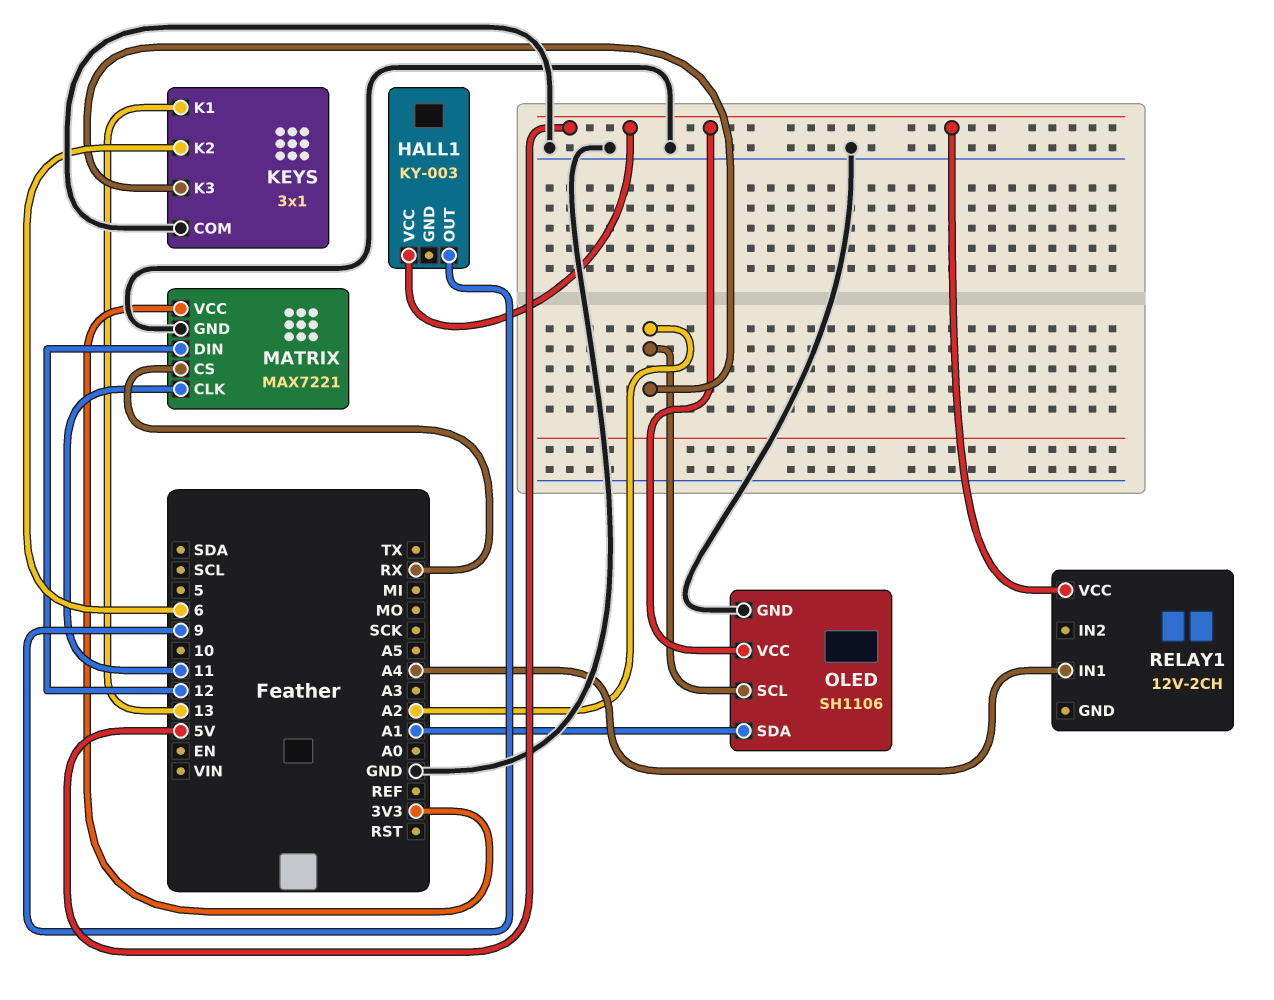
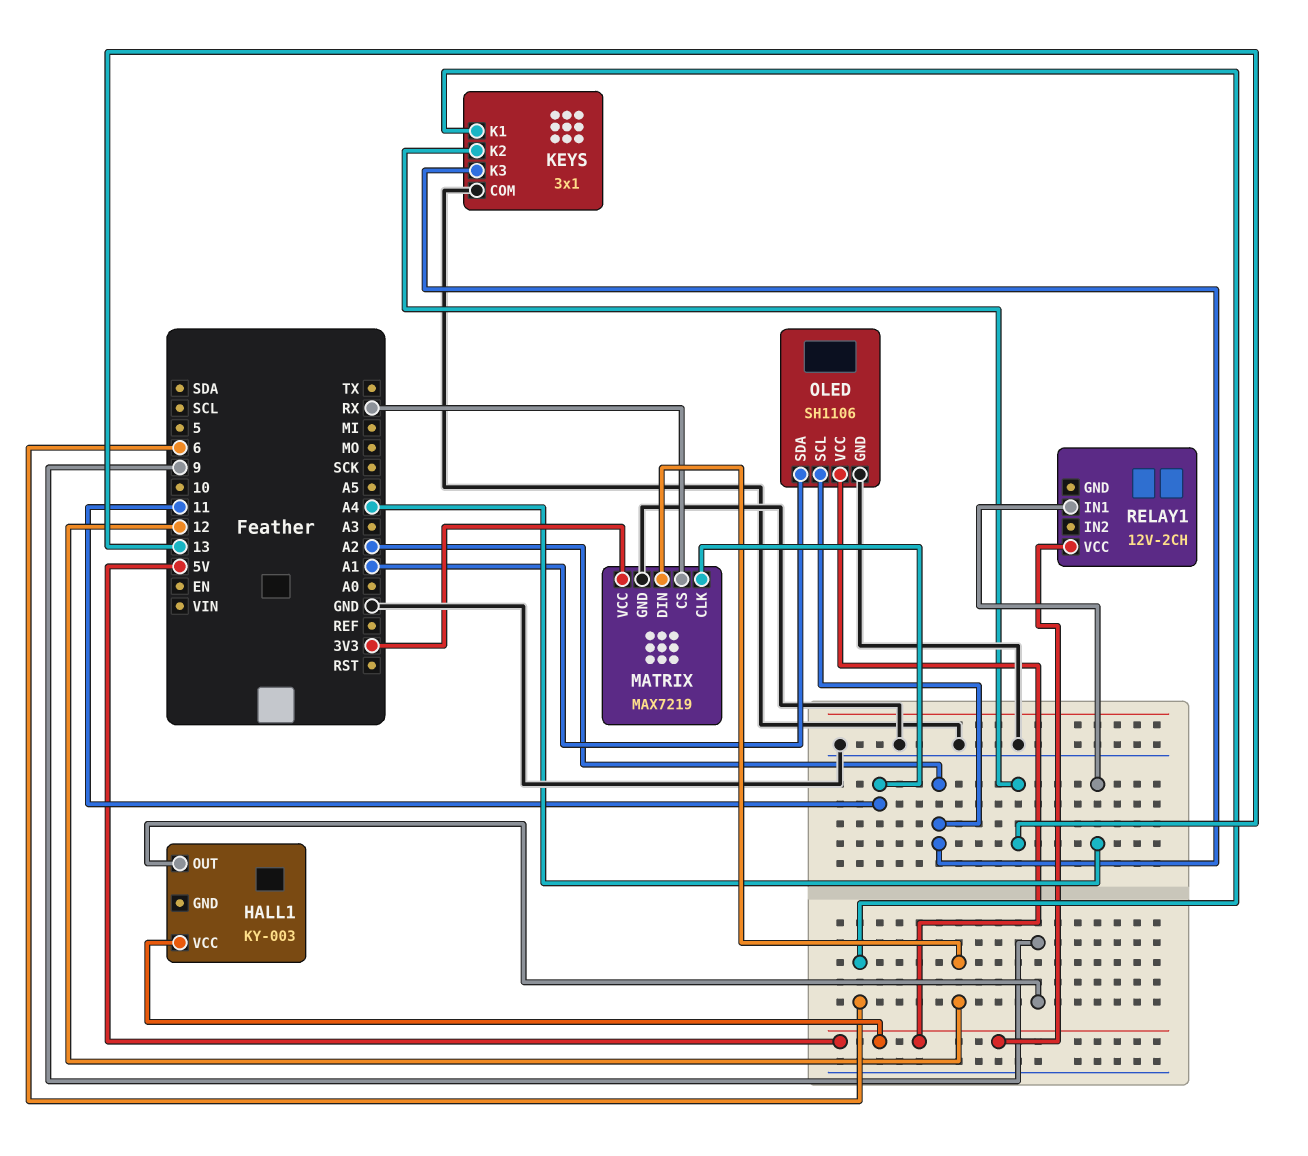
KEYS pin K1: 13 -> 6
KEYS pin K2: 6 -> 13
MATRIX: MAX7221 -> MAX7219

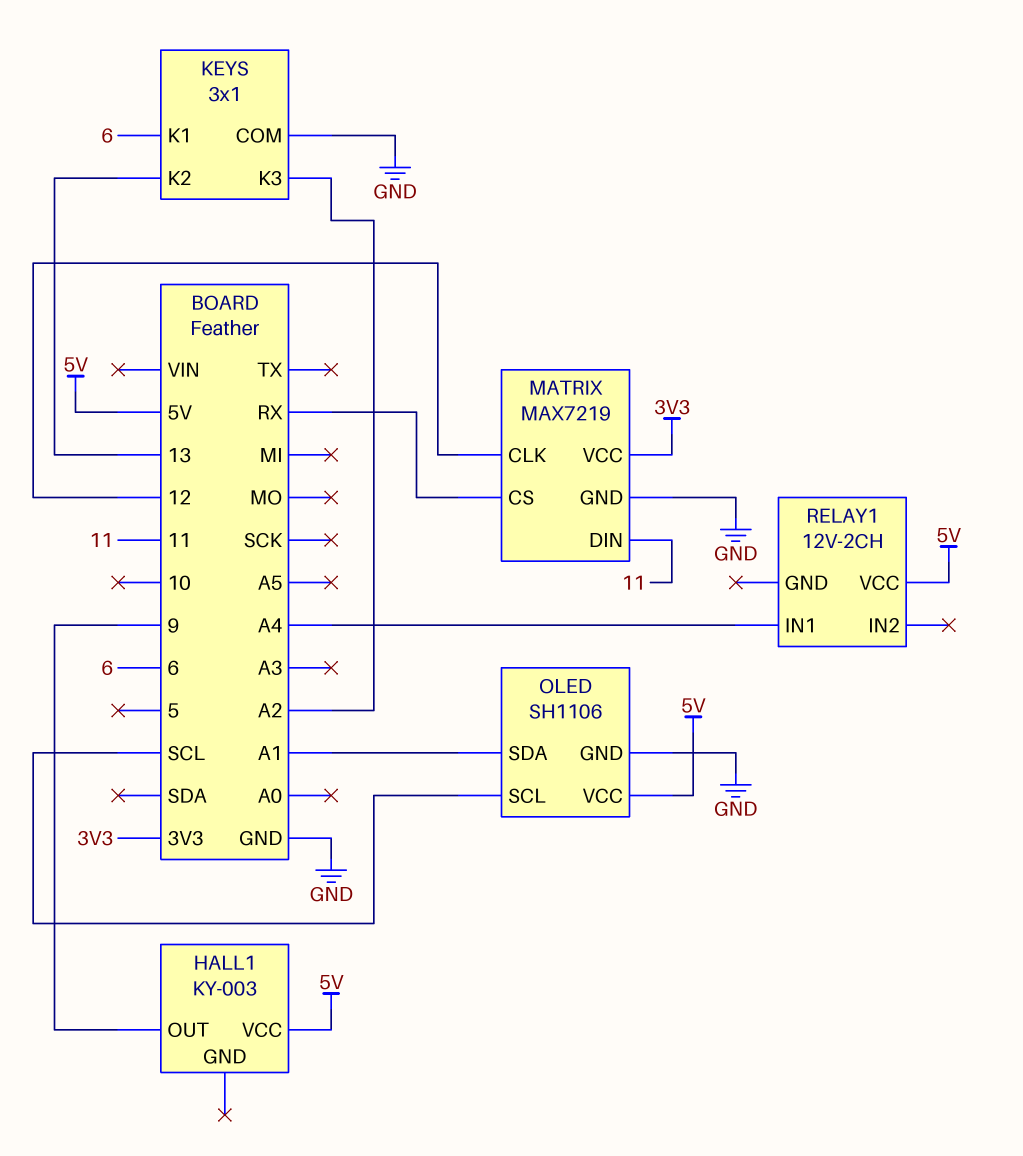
MATRIX pin CLK: 11 -> 12
MATRIX pin DIN: 12 -> 11
OLED pin SCL: A2 -> SCL

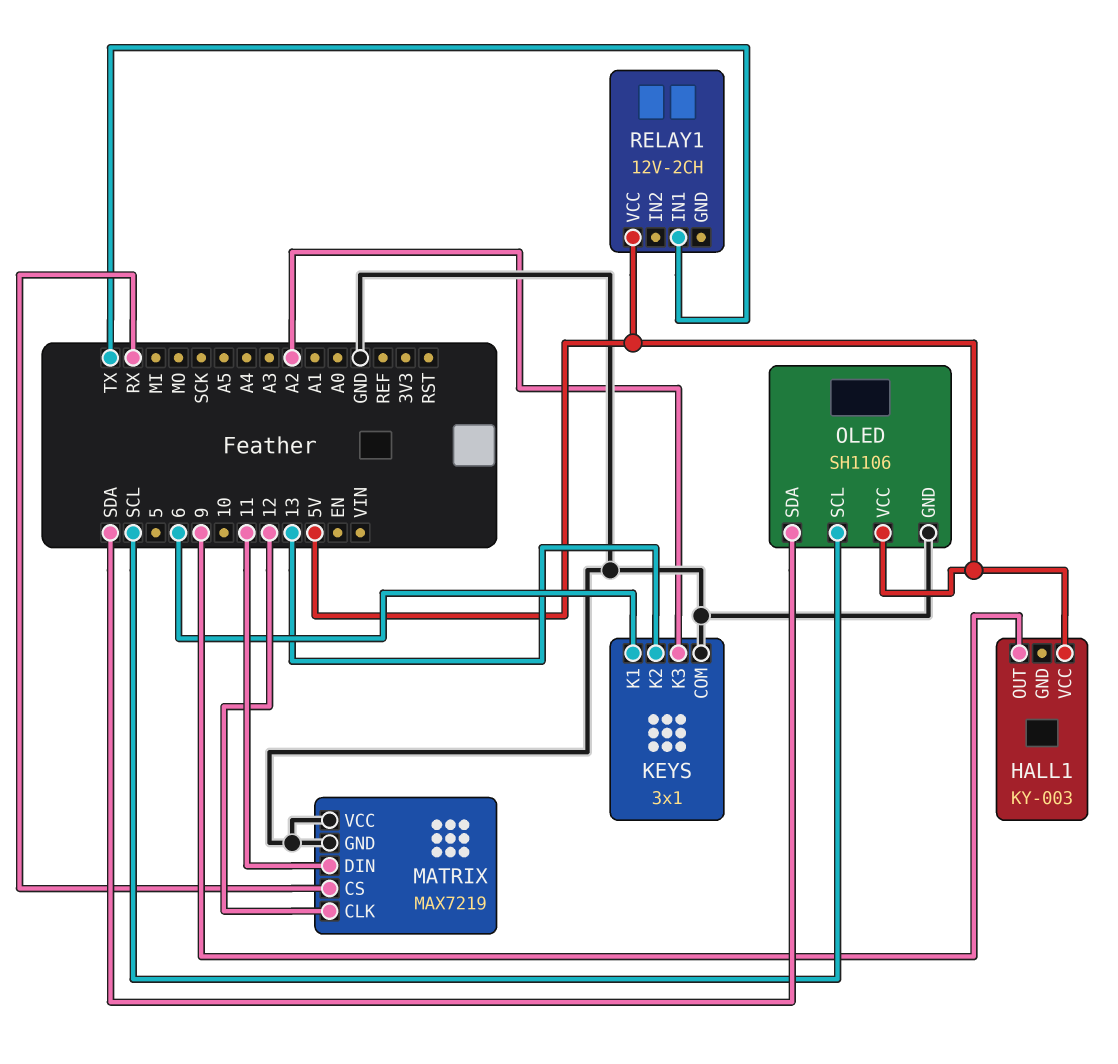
MATRIX pin VCC: 3V3 -> GND
OLED pin SDA: A1 -> SDA
RELAY1 pin IN1: A4 -> TX

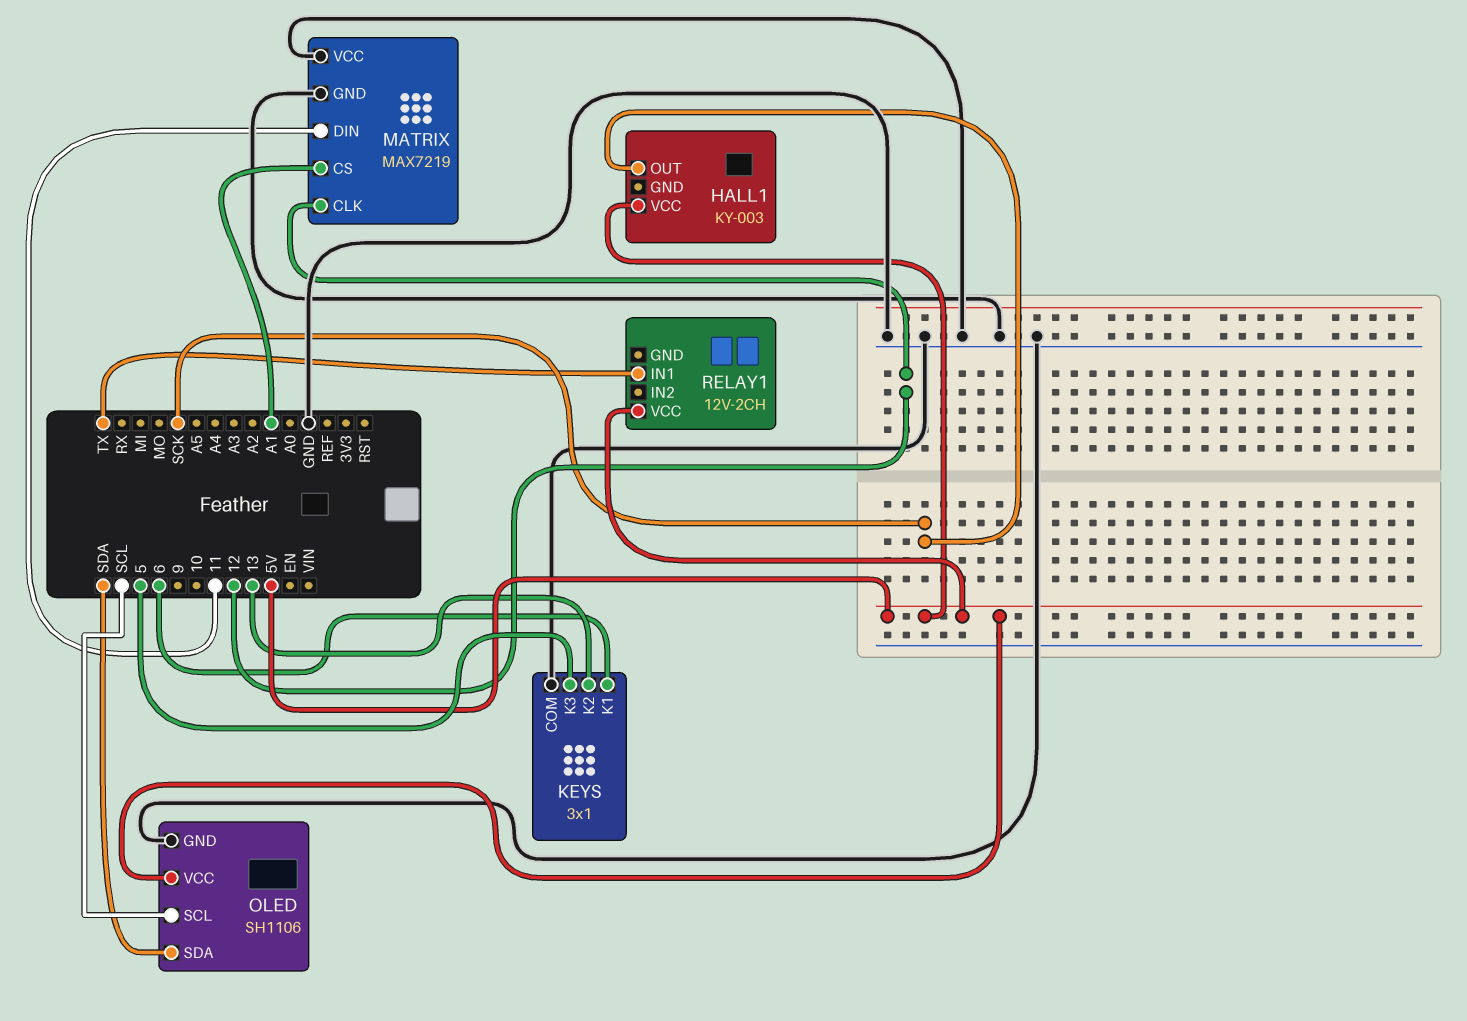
HALL1 pin OUT: 9 -> SCK
KEYS pin K3: A2 -> 5
MATRIX pin CS: RX -> A1

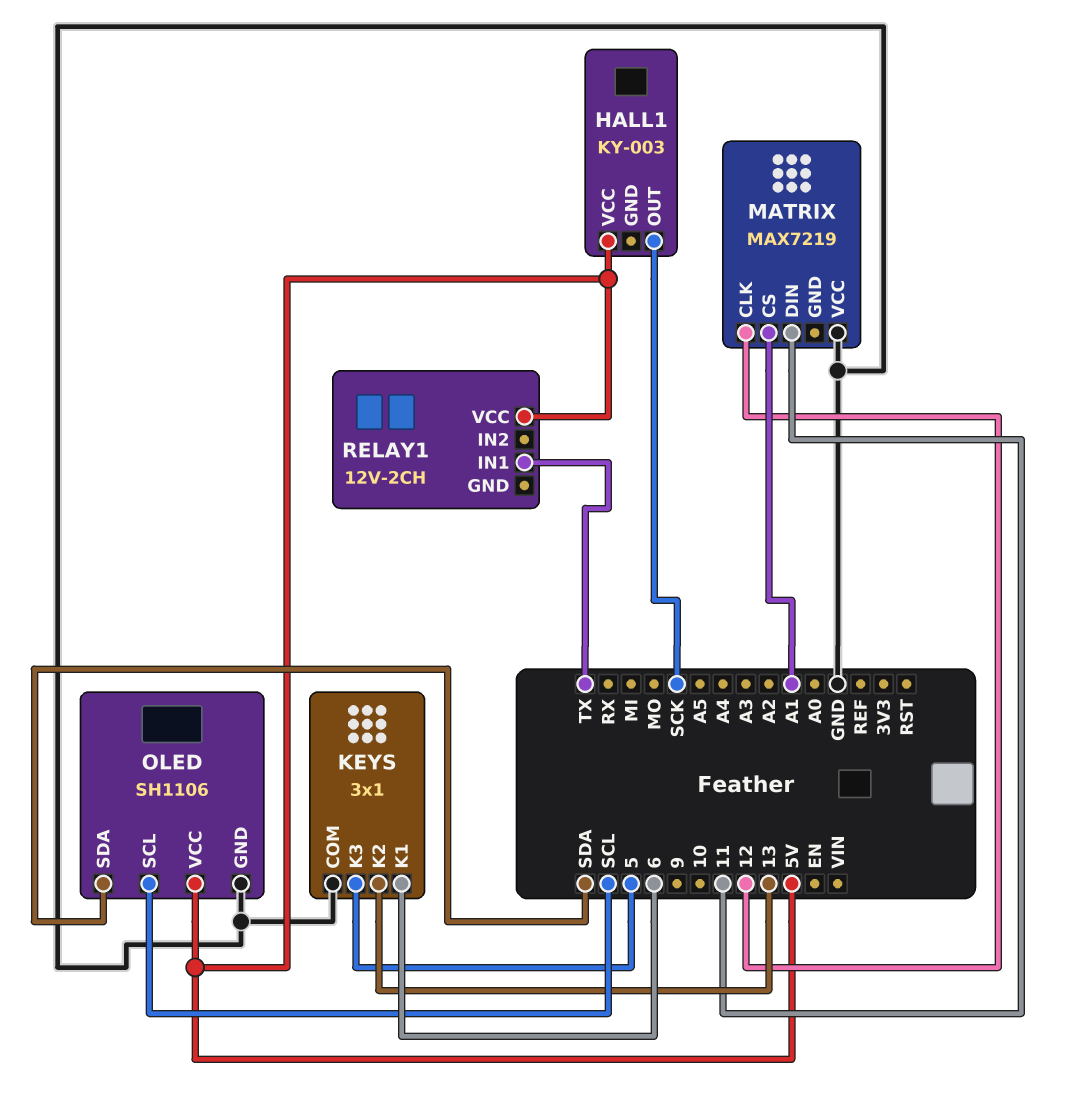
MATRIX pin GND: GND -> none

